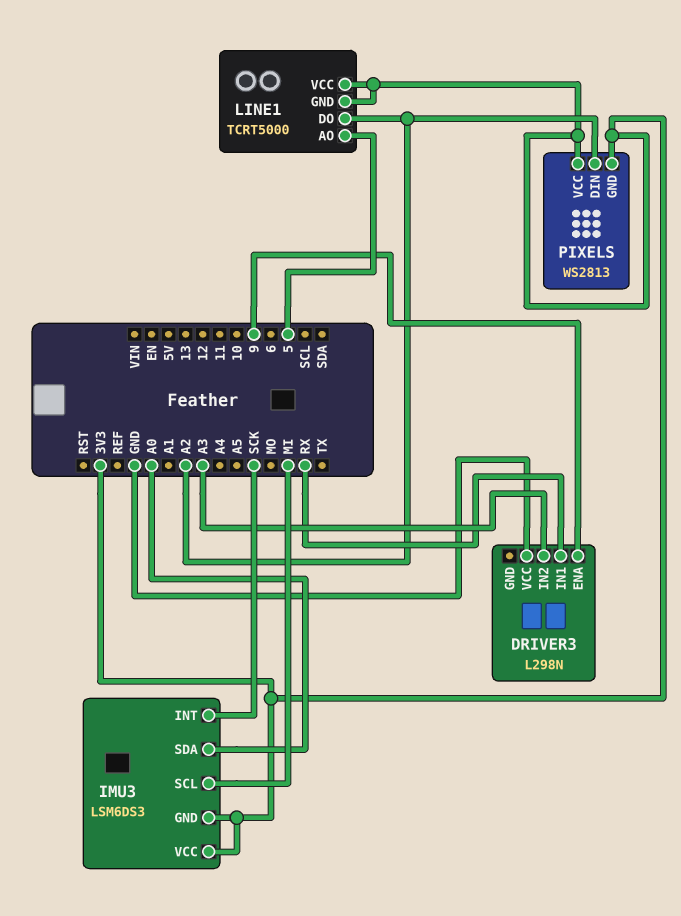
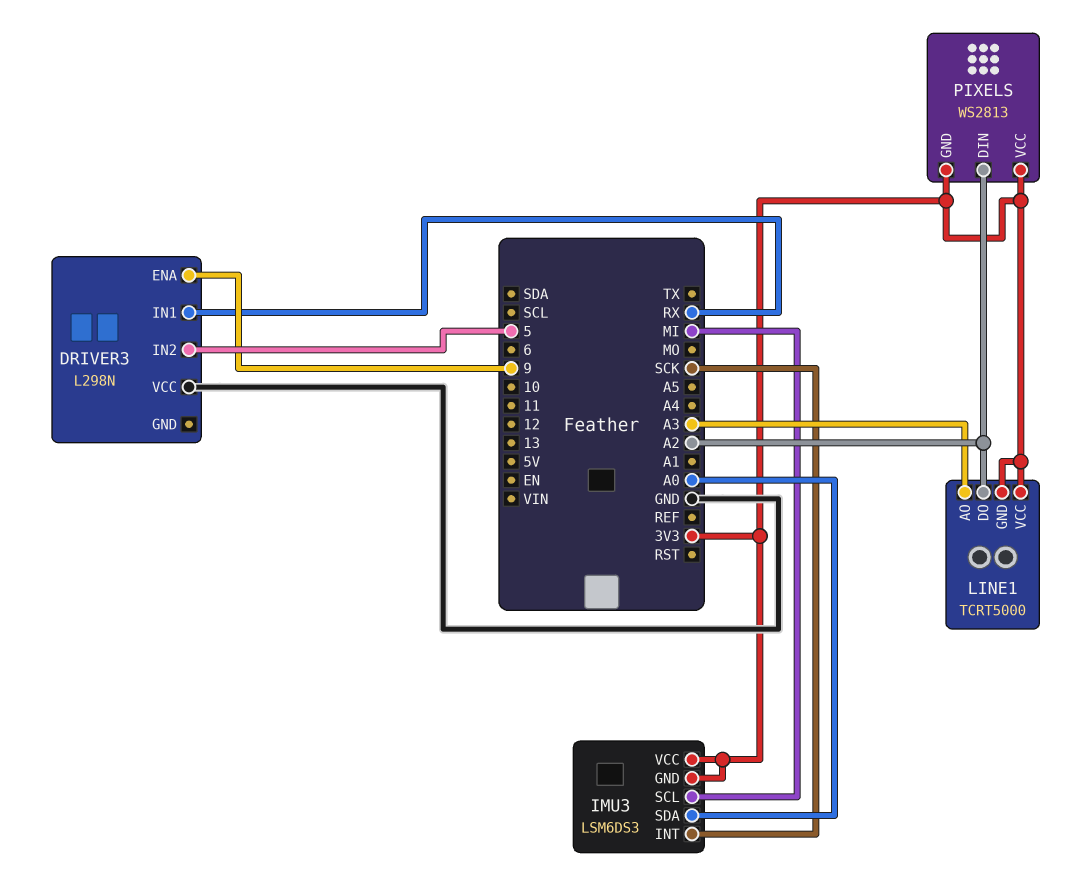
DRIVER3 pin IN2: A3 -> 5
LINE1 pin AO: 5 -> A3

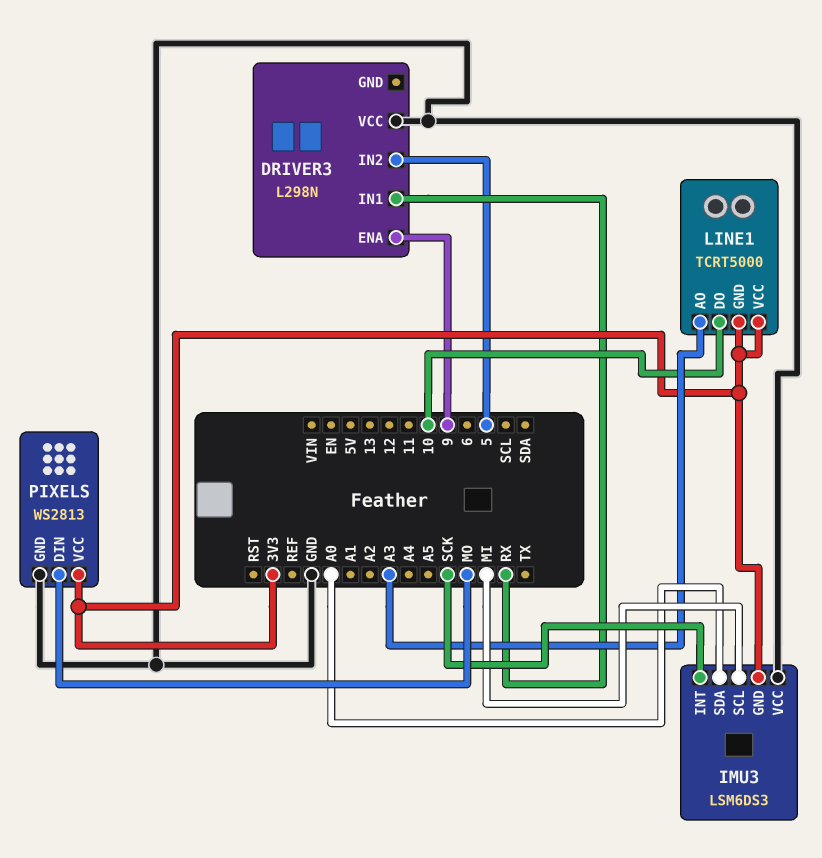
IMU3 pin VCC: 3V3 -> GND
LINE1 pin DO: A2 -> 10
PIXELS pin DIN: A2 -> MO
PIXELS pin GND: 3V3 -> GND

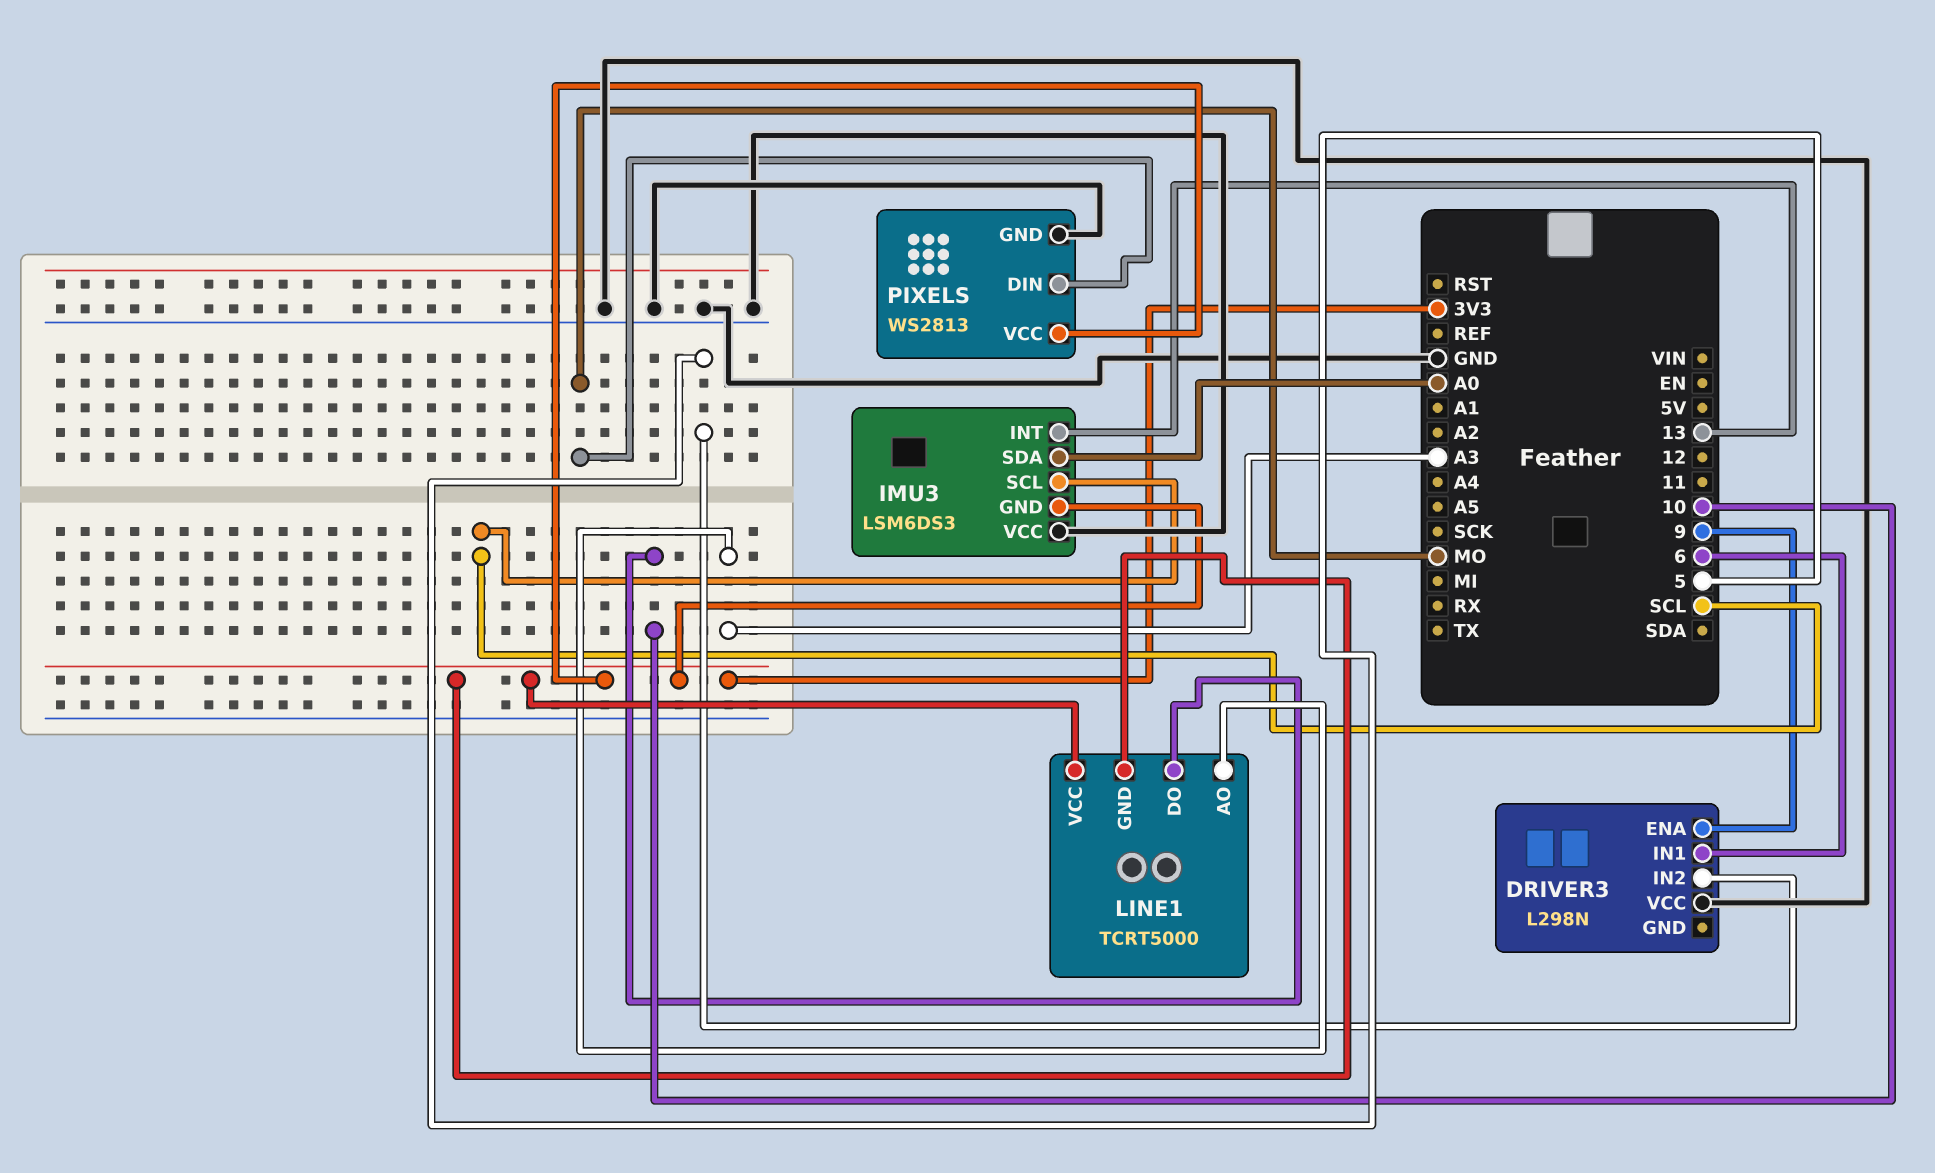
DRIVER3 pin IN1: RX -> 6
IMU3 pin INT: SCK -> 13
IMU3 pin SCL: MI -> SCL

